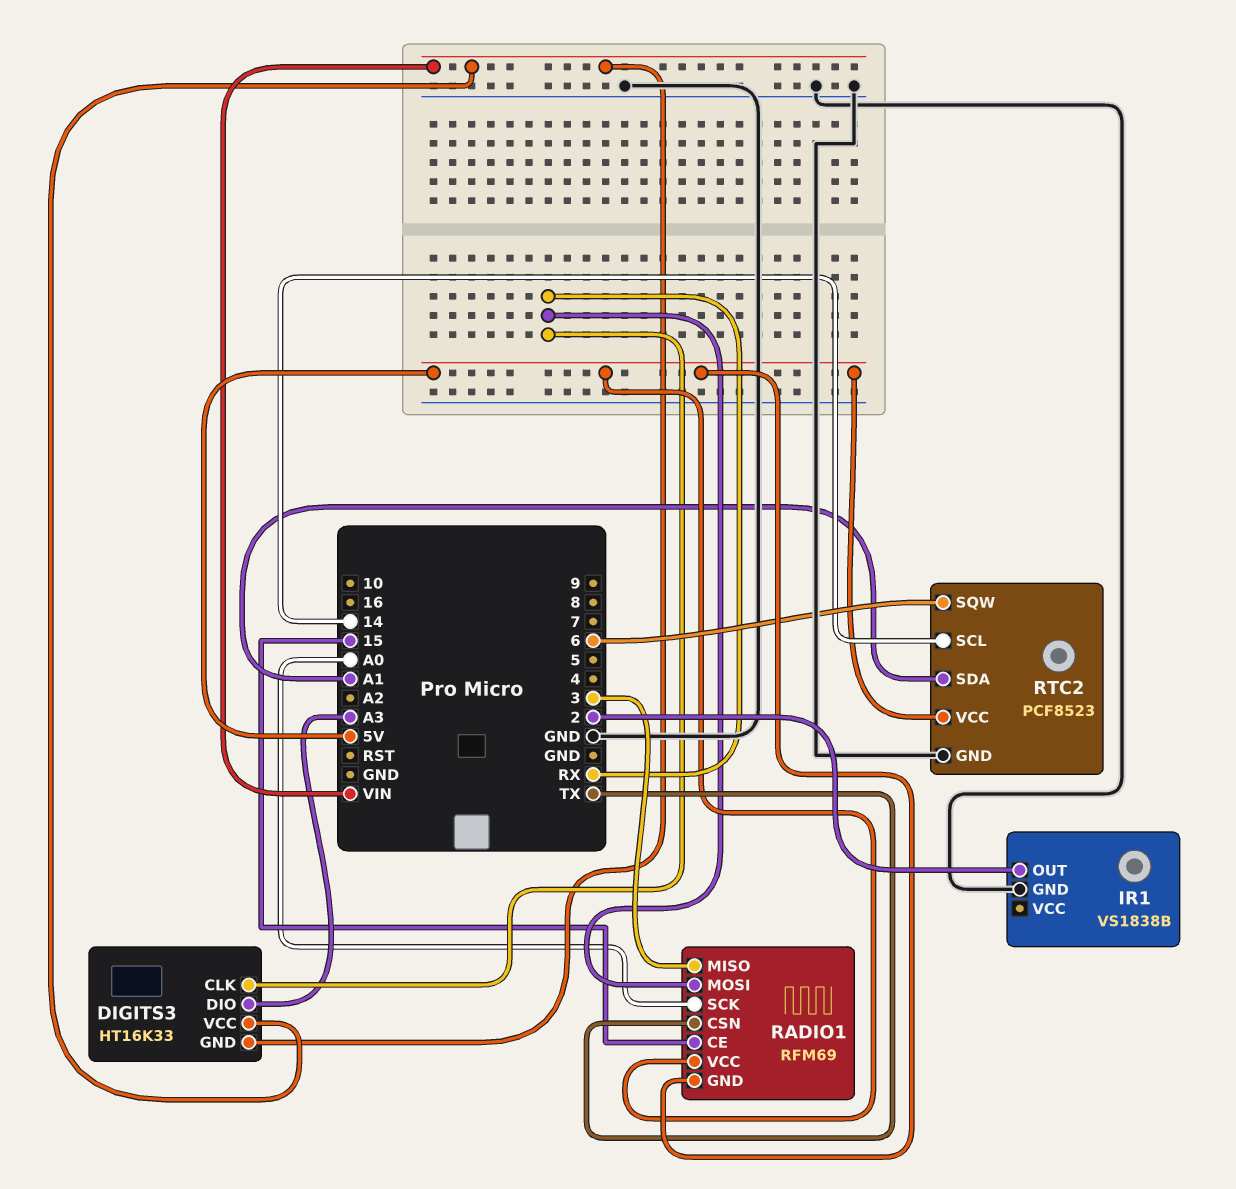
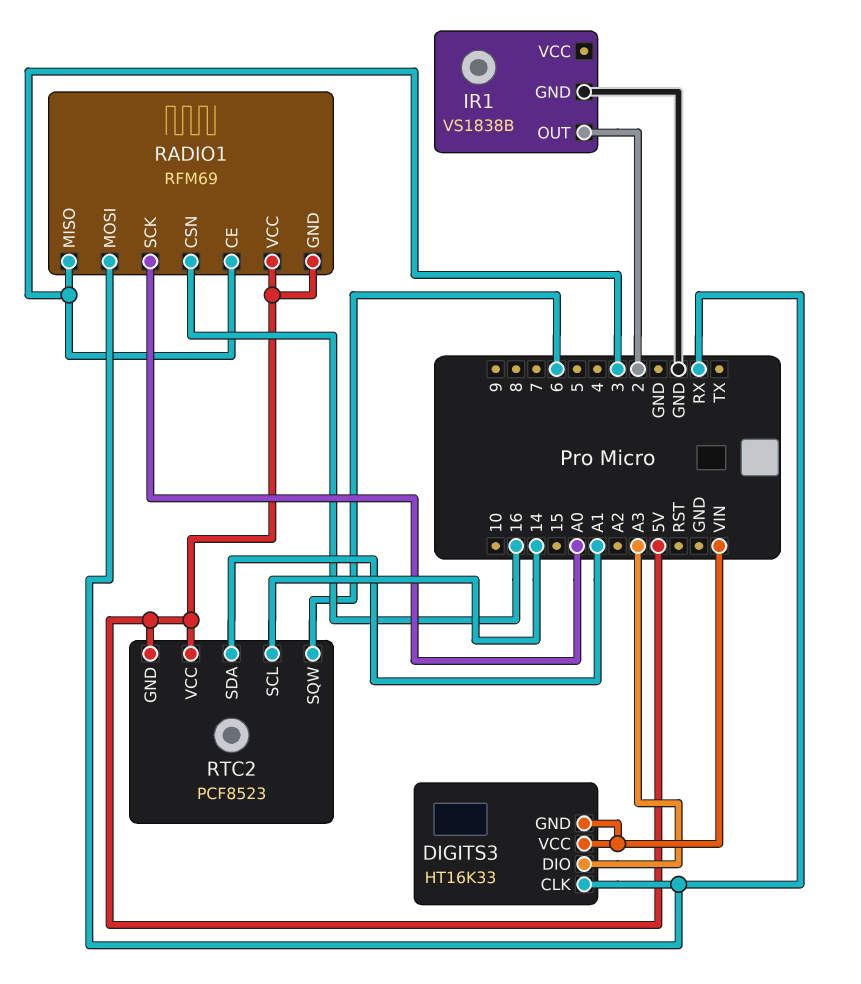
RADIO1 pin CE: 15 -> 3
RADIO1 pin CSN: TX -> 16
RTC2 pin GND: GND -> 5V

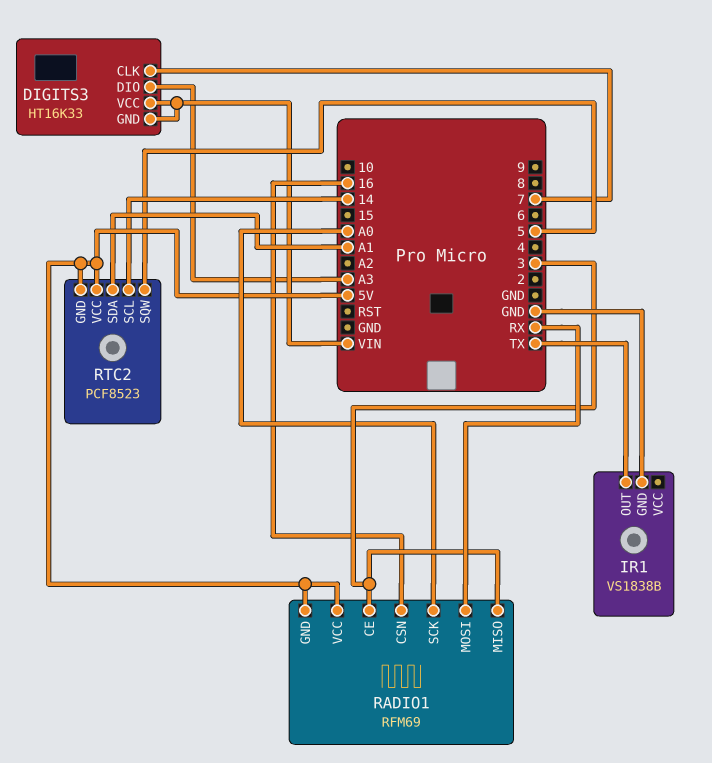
DIGITS3 pin CLK: RX -> 7
IR1 pin OUT: 2 -> TX
RTC2 pin SQW: 6 -> 5

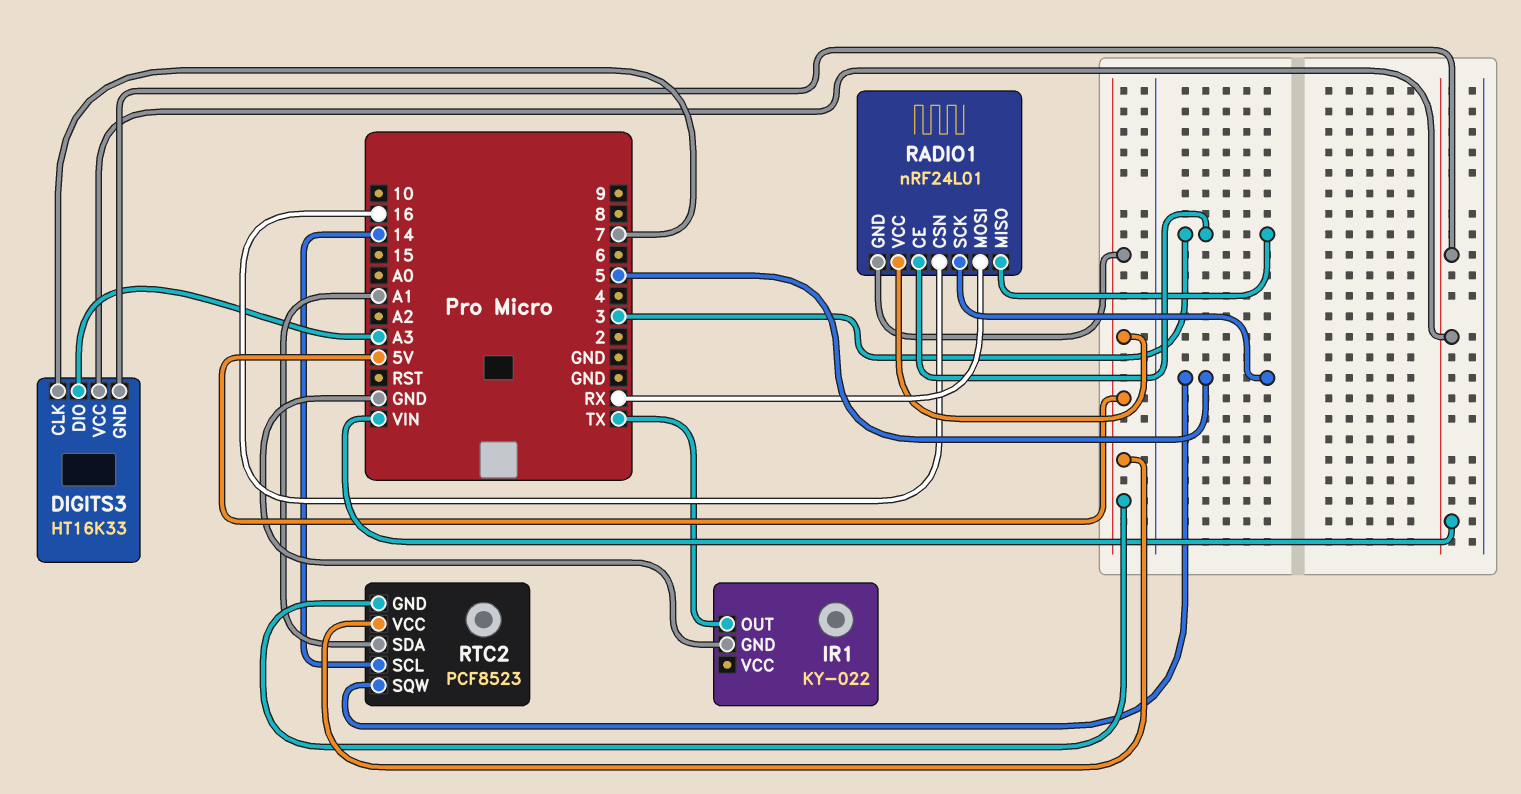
IR1: VS1838B -> KY-022
RADIO1: RFM69 -> nRF24L01
RADIO1 pin SCK: A0 -> 5

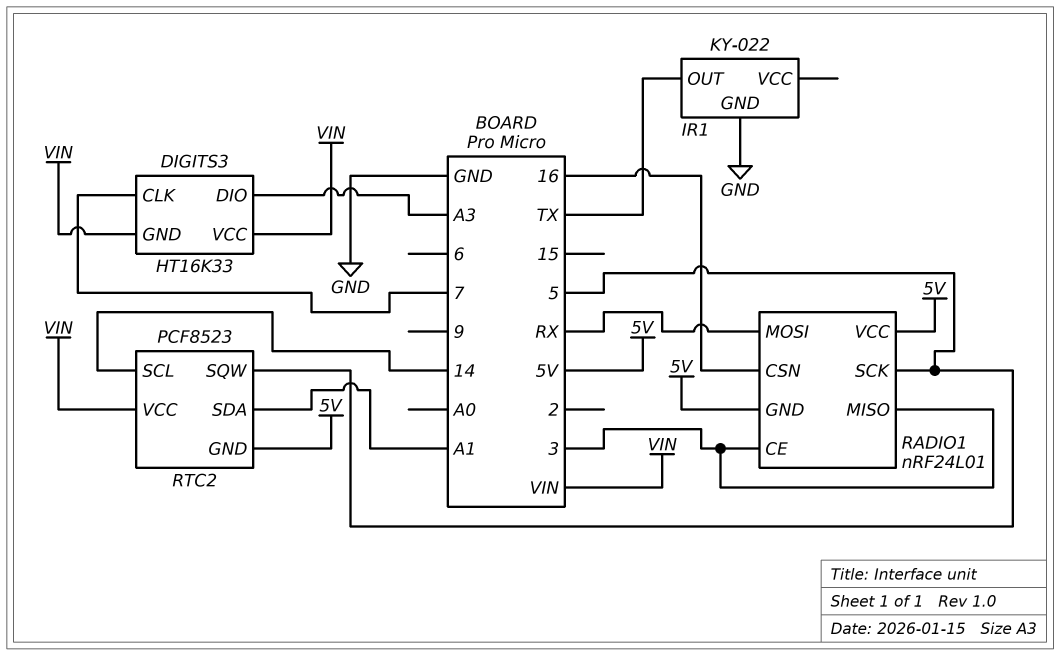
RTC2 pin VCC: 5V -> VIN

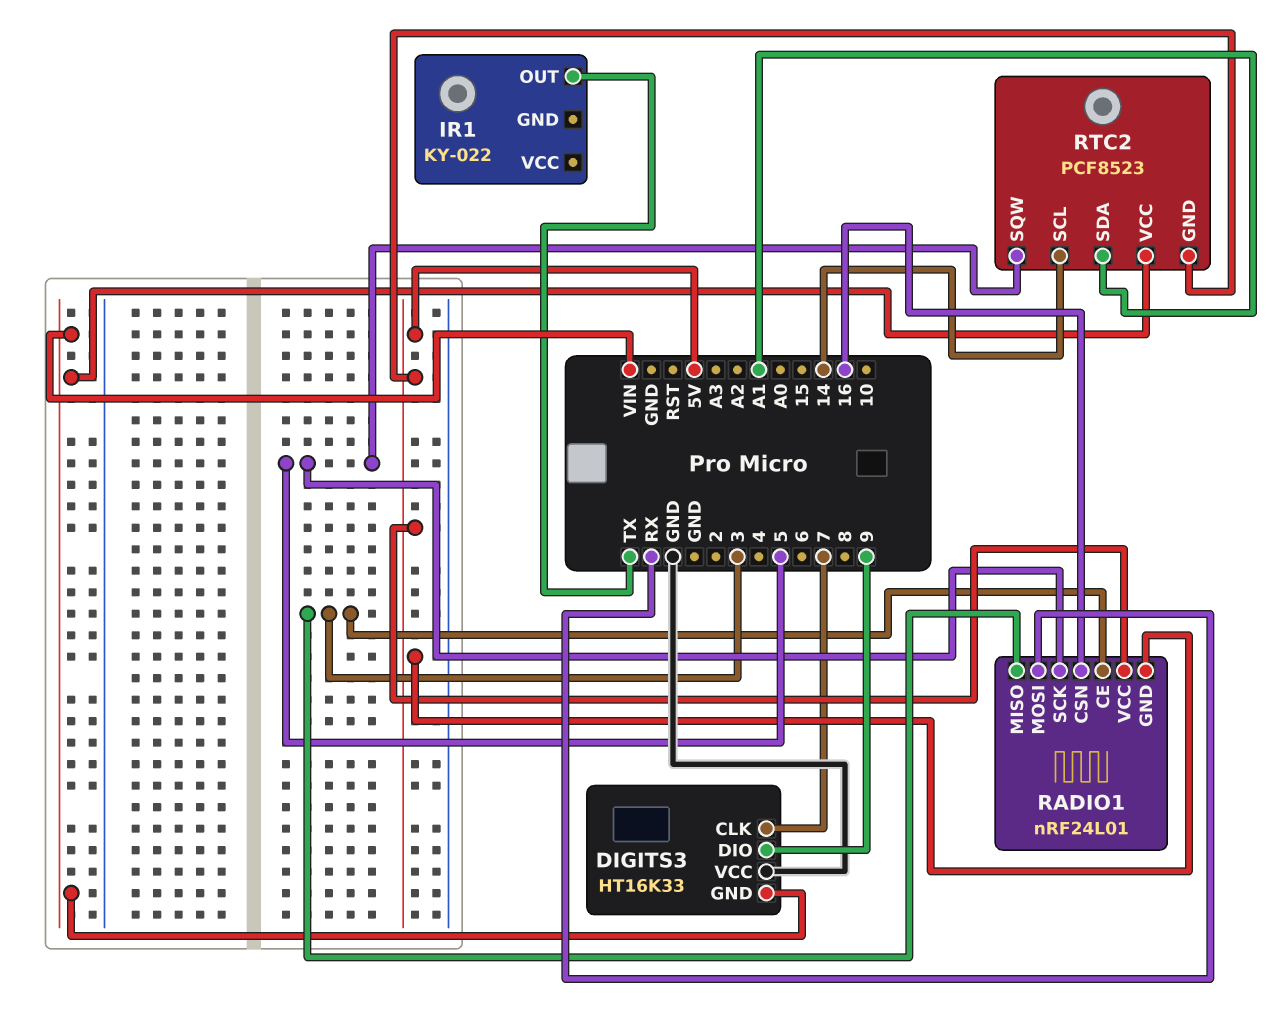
DIGITS3 pin DIO: A3 -> 9
DIGITS3 pin VCC: VIN -> GND
IR1 pin GND: GND -> none

